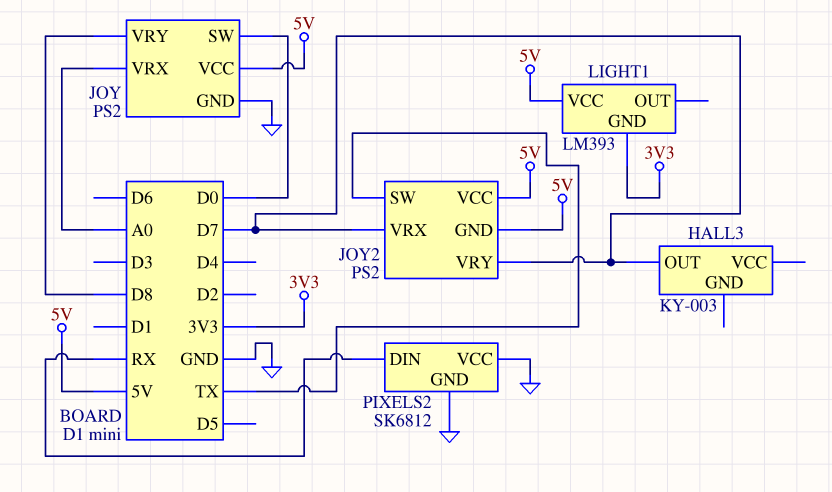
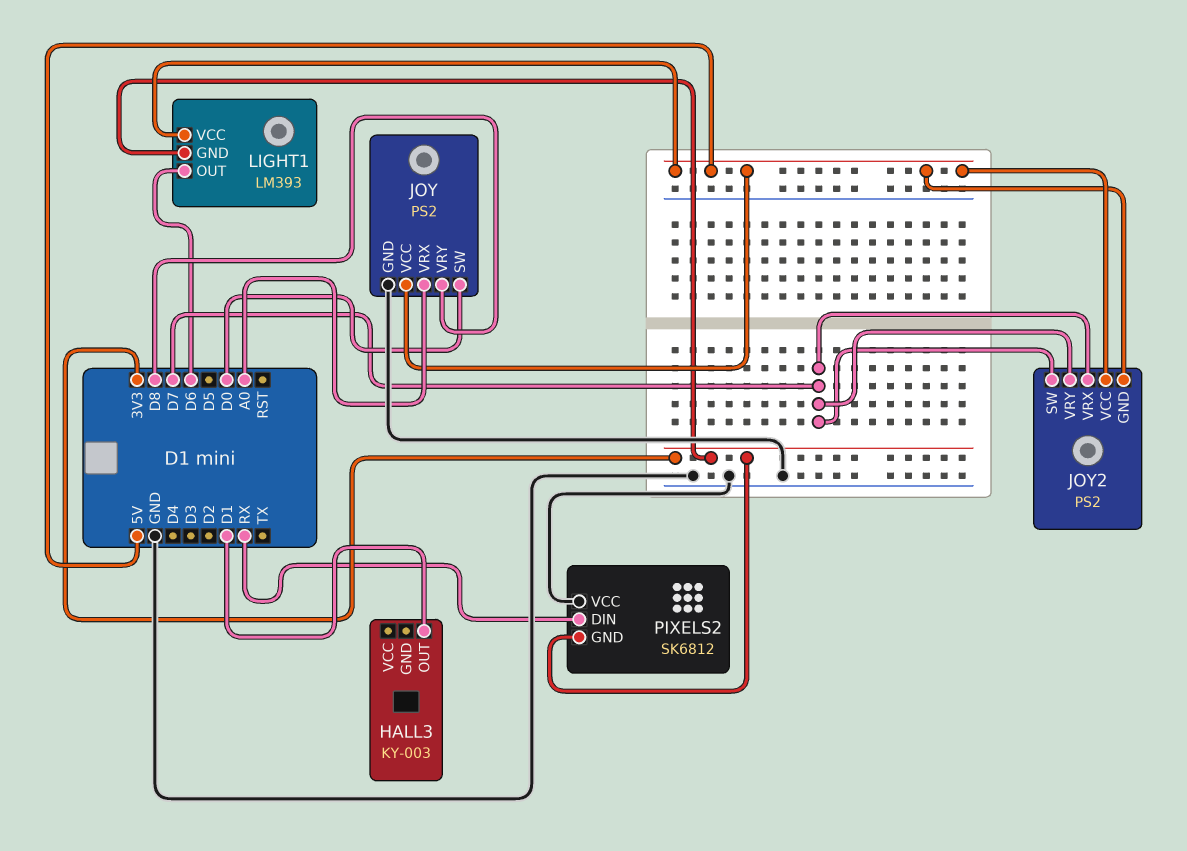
HALL3 pin OUT: D7 -> D1
JOY2 pin SW: TX -> D7
LIGHT1 pin OUT: none -> D6
PIXELS2 pin GND: GND -> 3V3

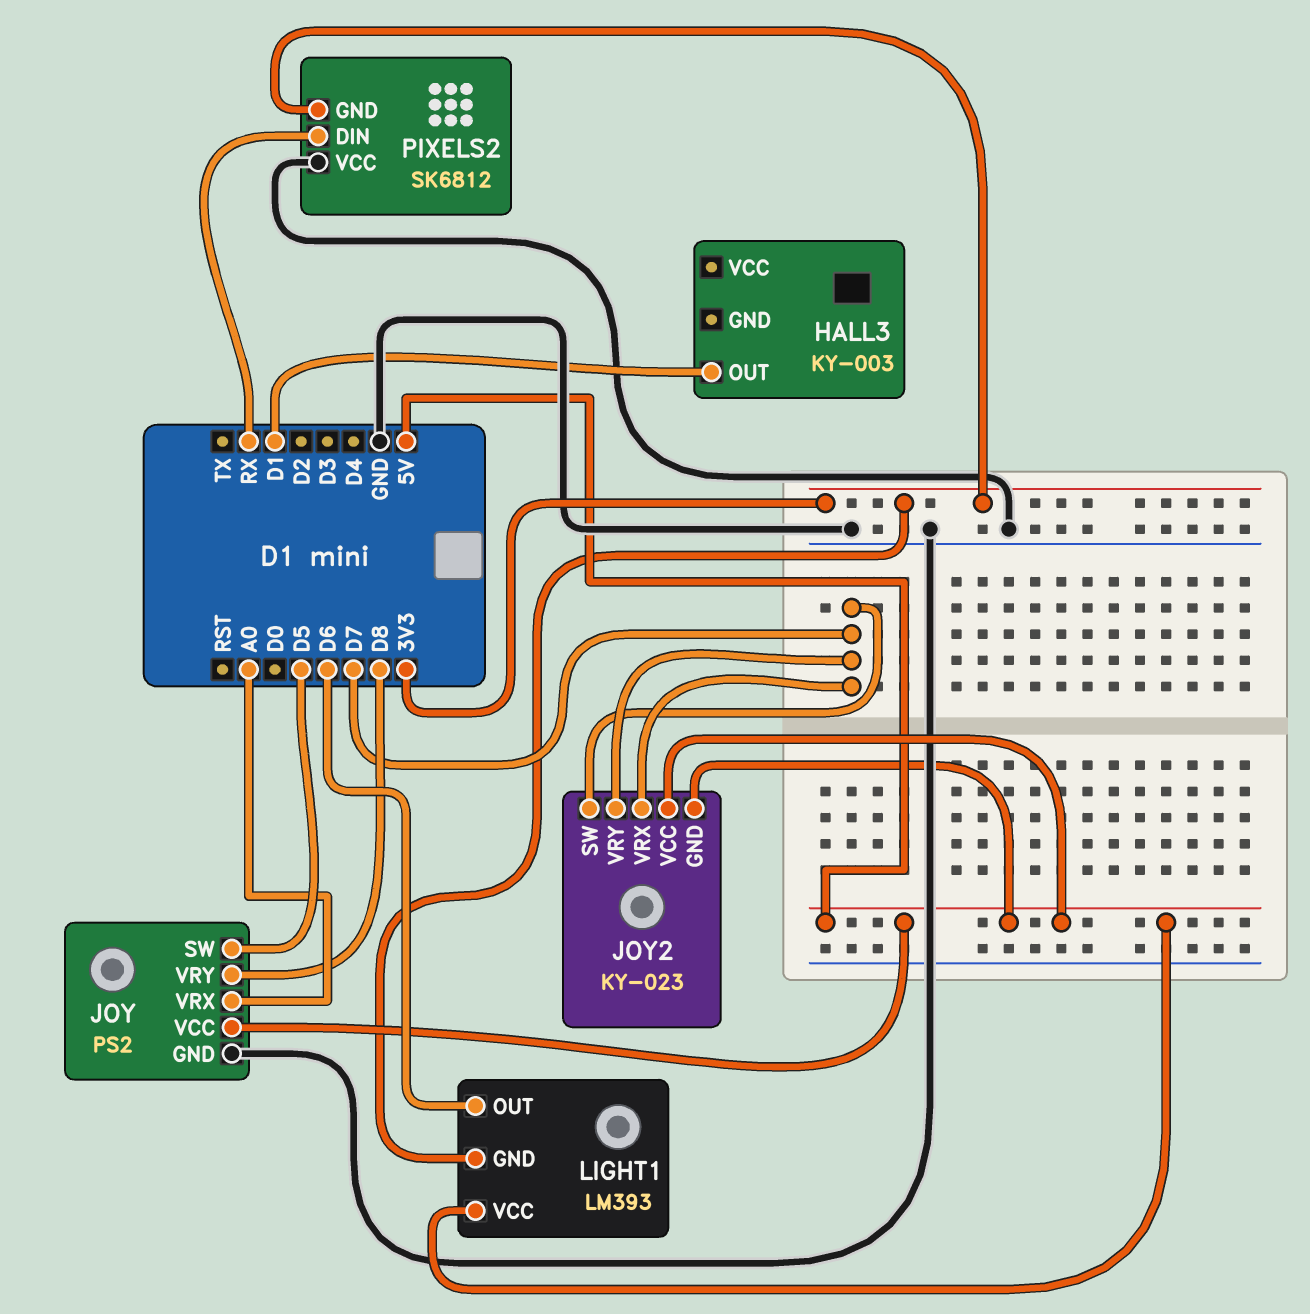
JOY pin SW: D0 -> D5
JOY2: PS2 -> KY-023

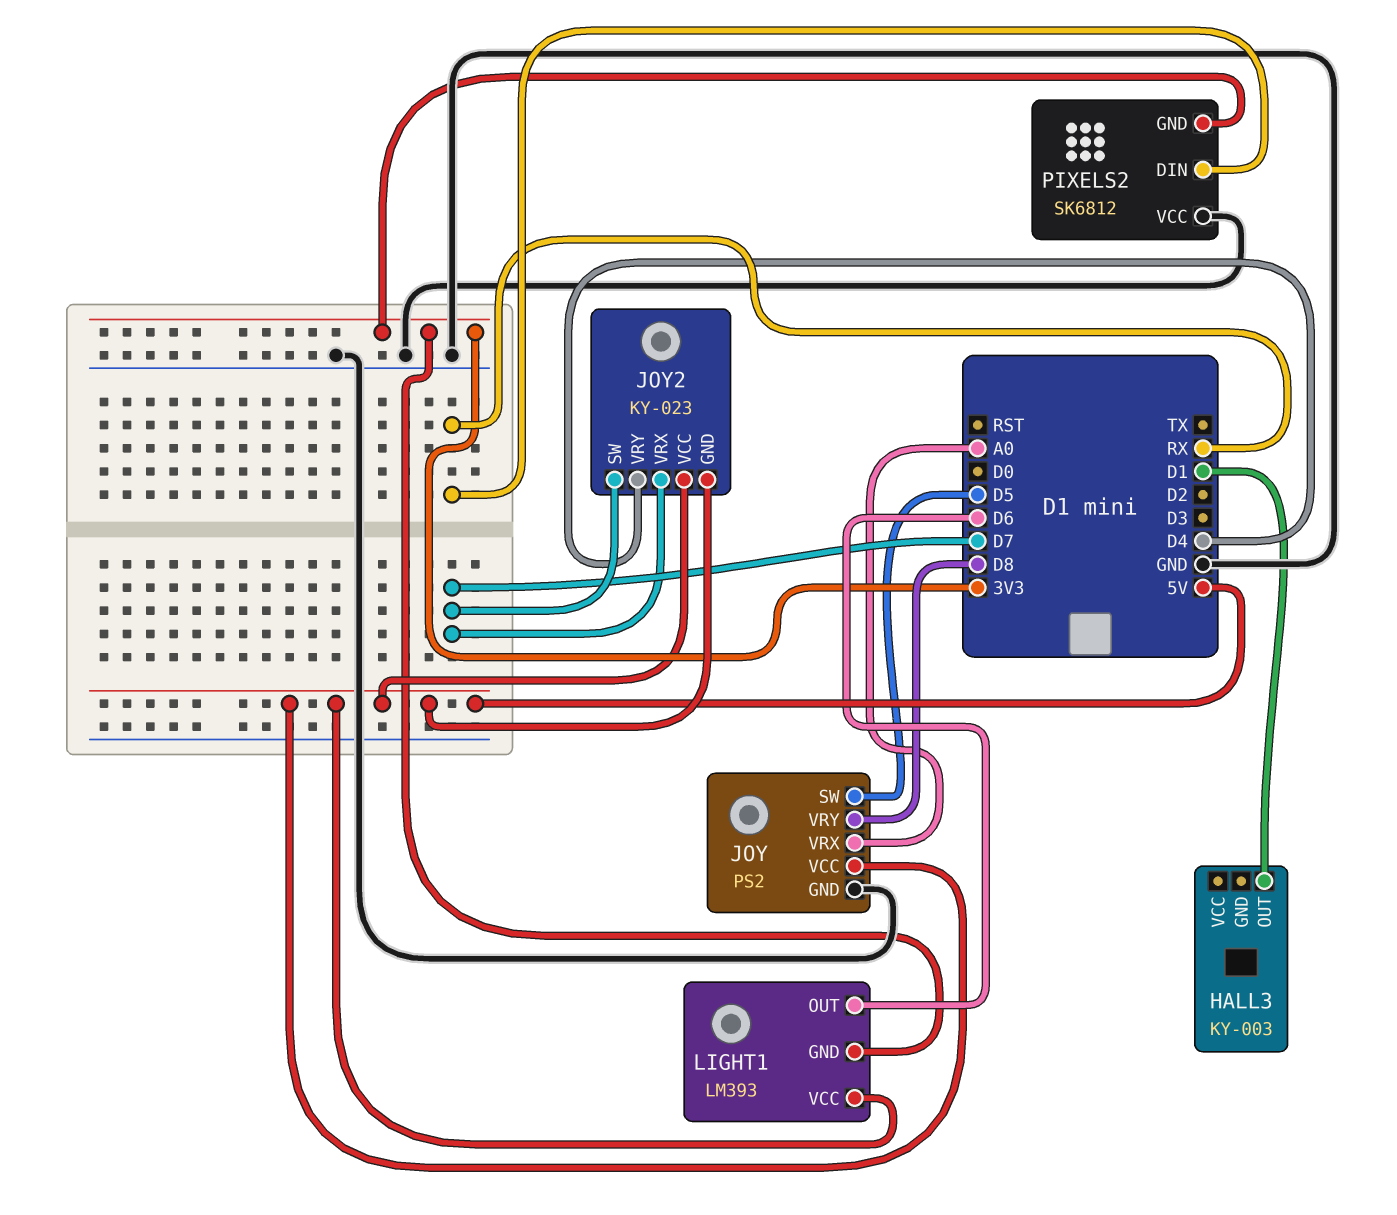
JOY2 pin VRY: D7 -> D4

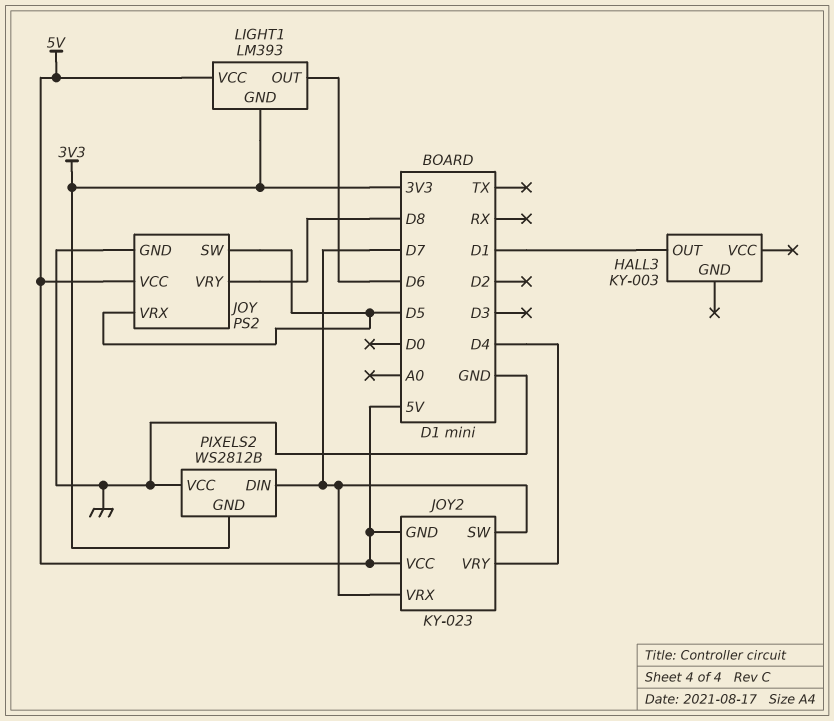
JOY pin VRX: A0 -> D5
PIXELS2: SK6812 -> WS2812B
PIXELS2 pin DIN: RX -> D7

